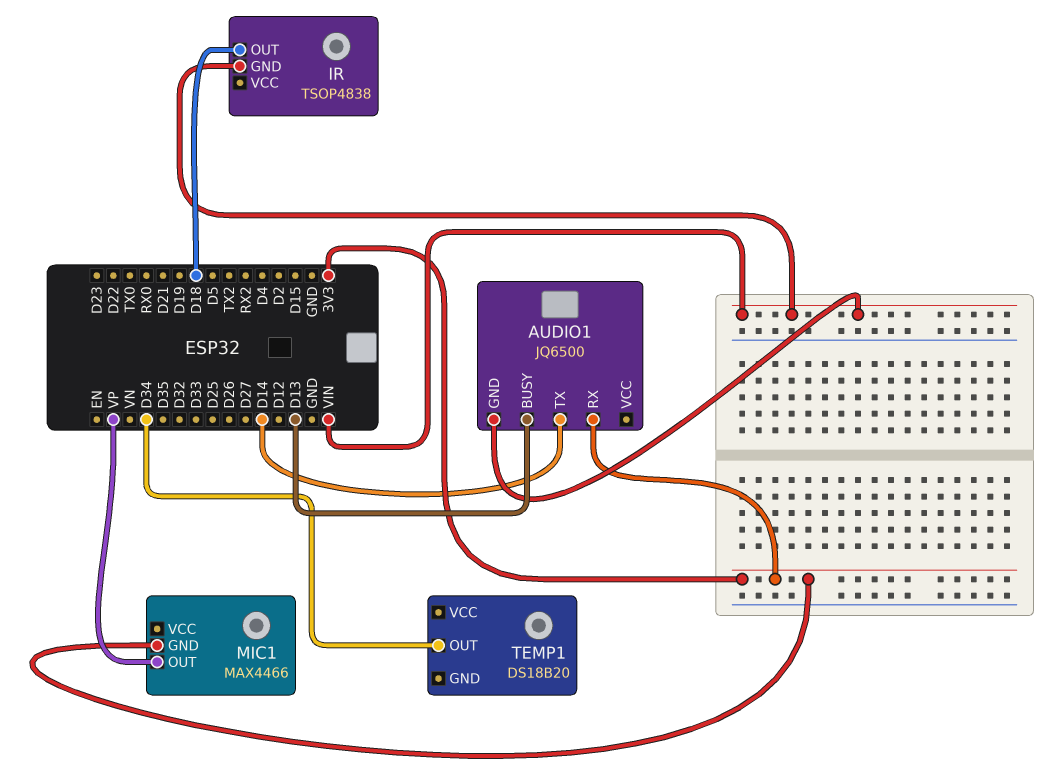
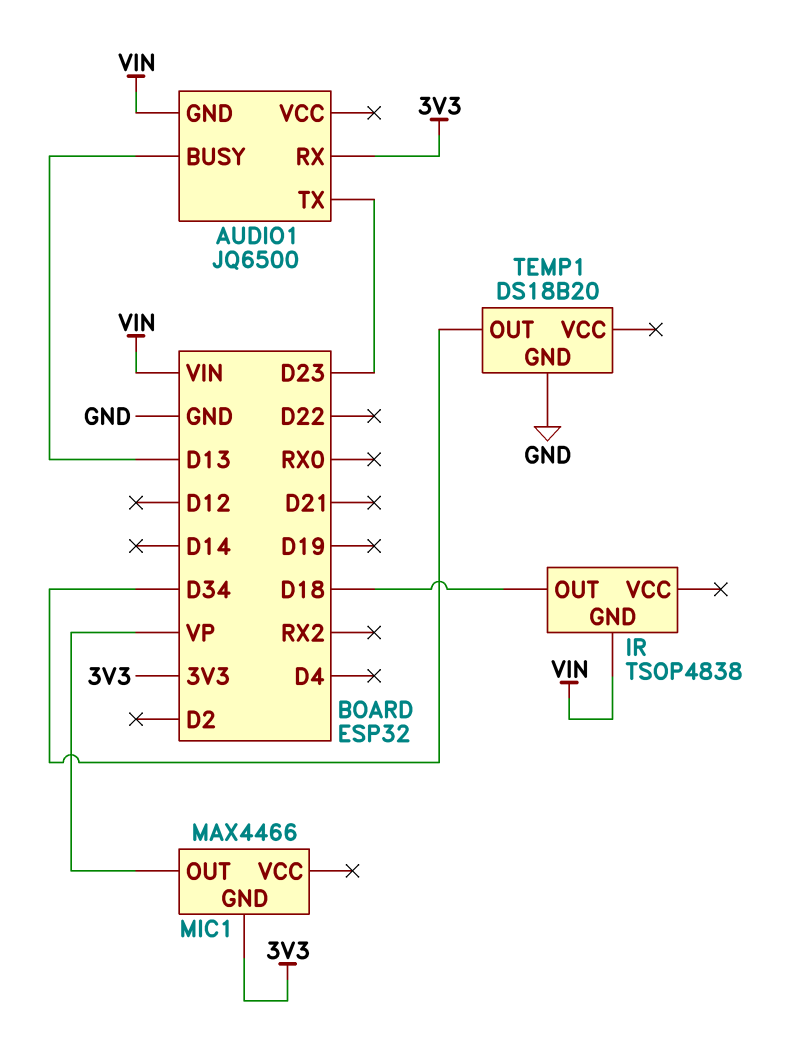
AUDIO1 pin TX: D14 -> D23
TEMP1 pin GND: none -> GND

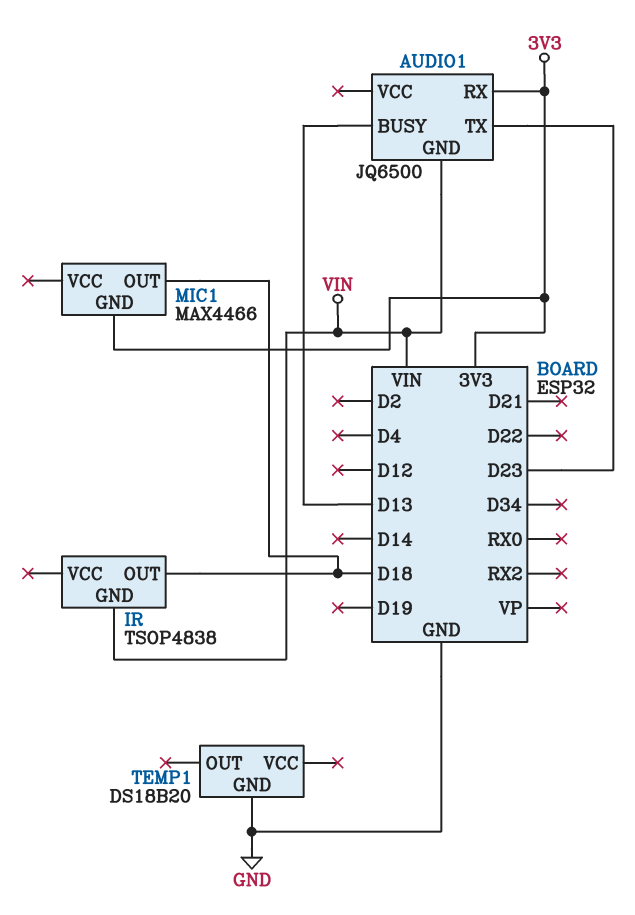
MIC1 pin OUT: VP -> D18
TEMP1 pin OUT: D34 -> none

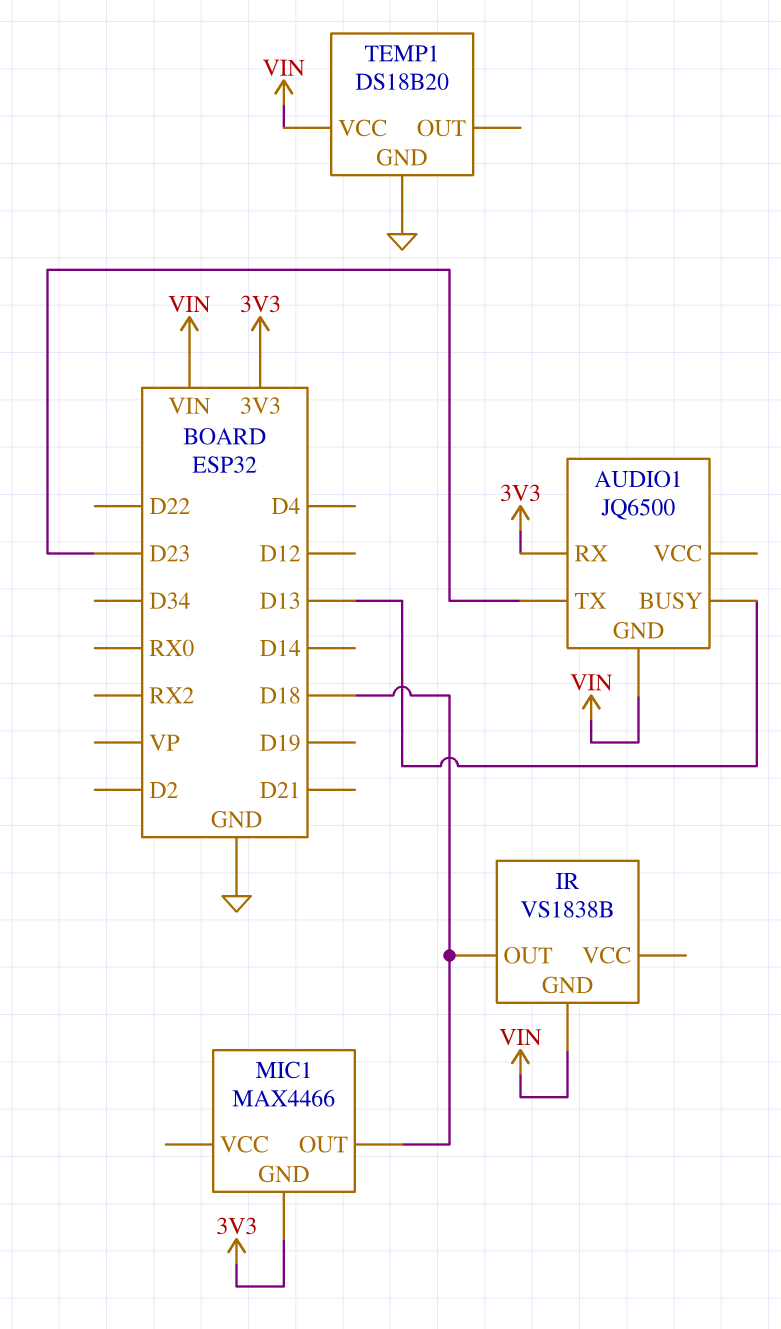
IR: TSOP4838 -> VS1838B
TEMP1 pin VCC: none -> VIN

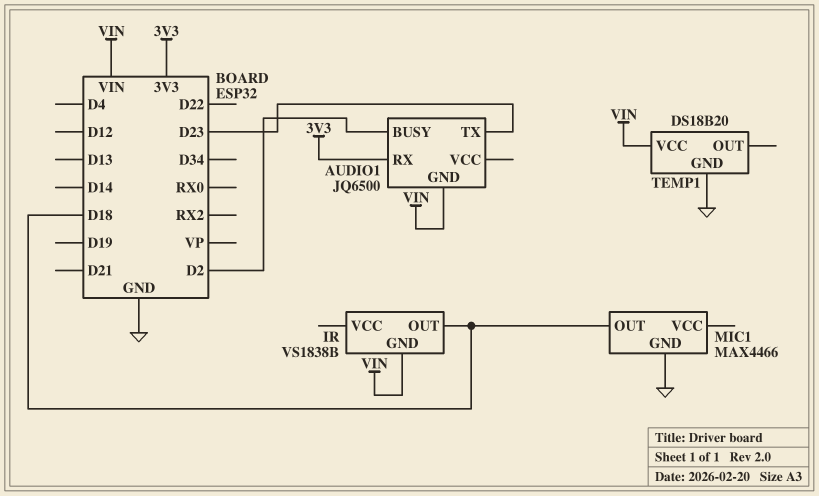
AUDIO1 pin BUSY: D13 -> D2
MIC1 pin GND: 3V3 -> GND

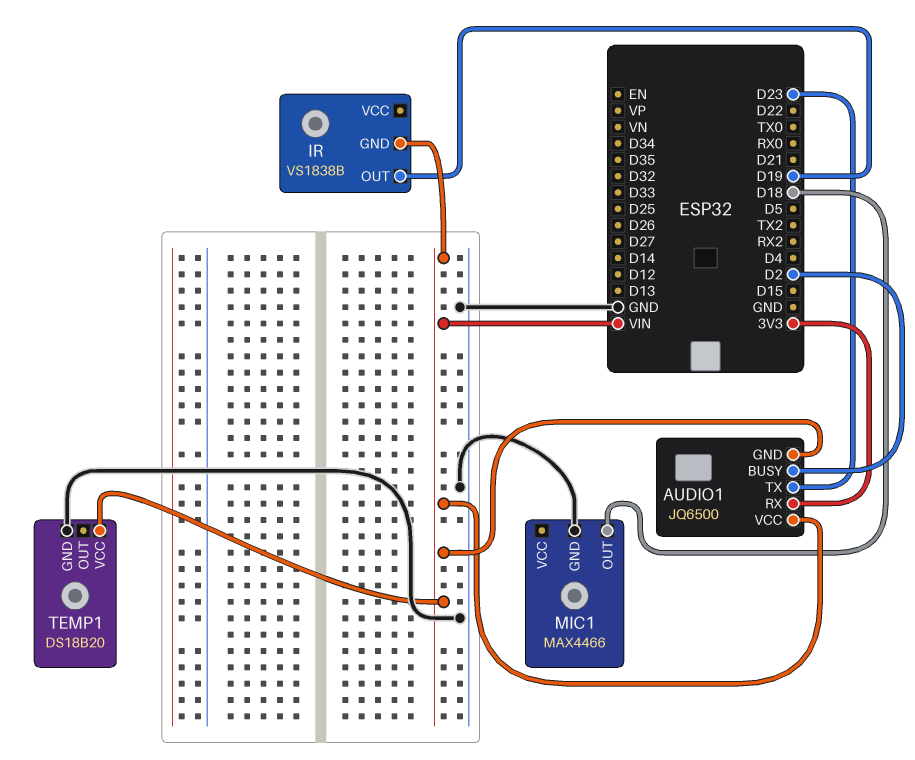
AUDIO1 pin VCC: none -> VIN
IR pin OUT: D18 -> D19

